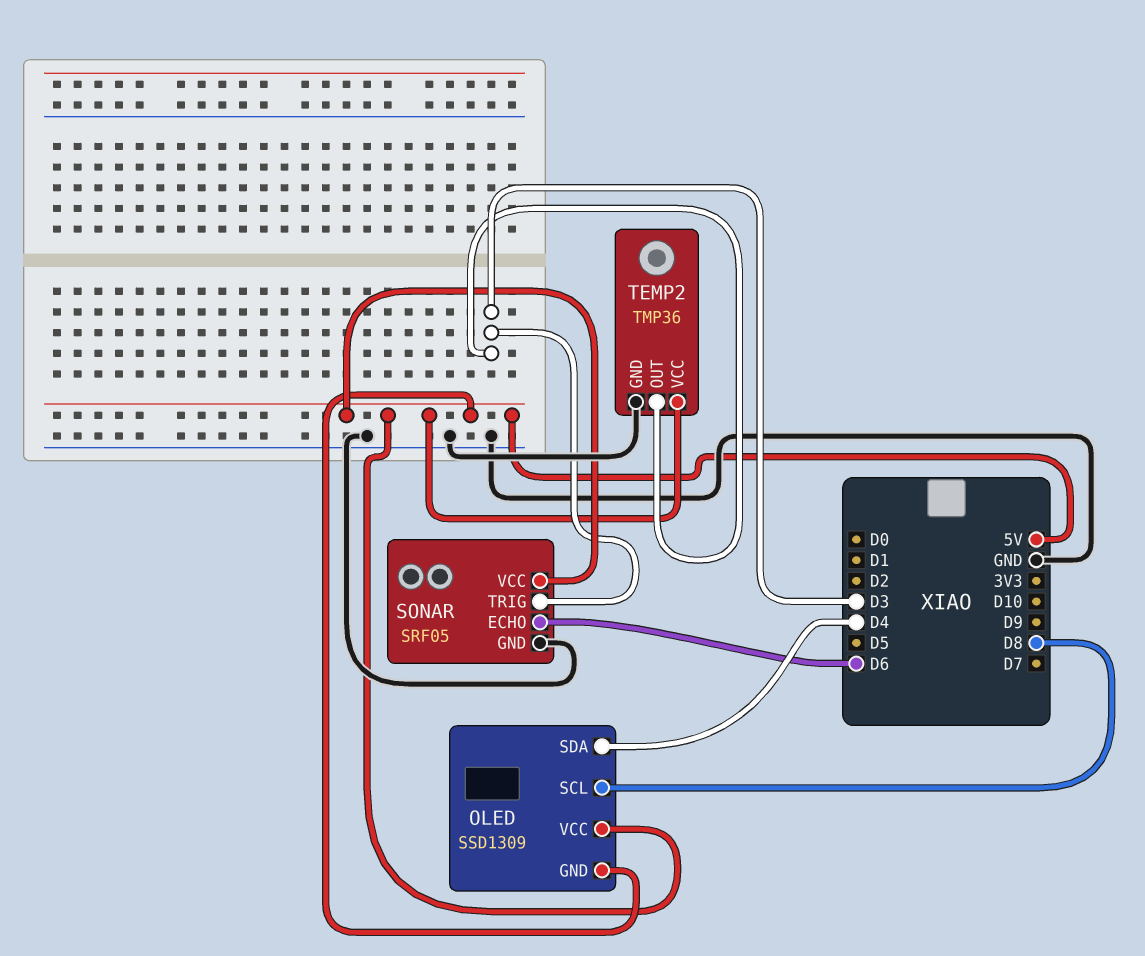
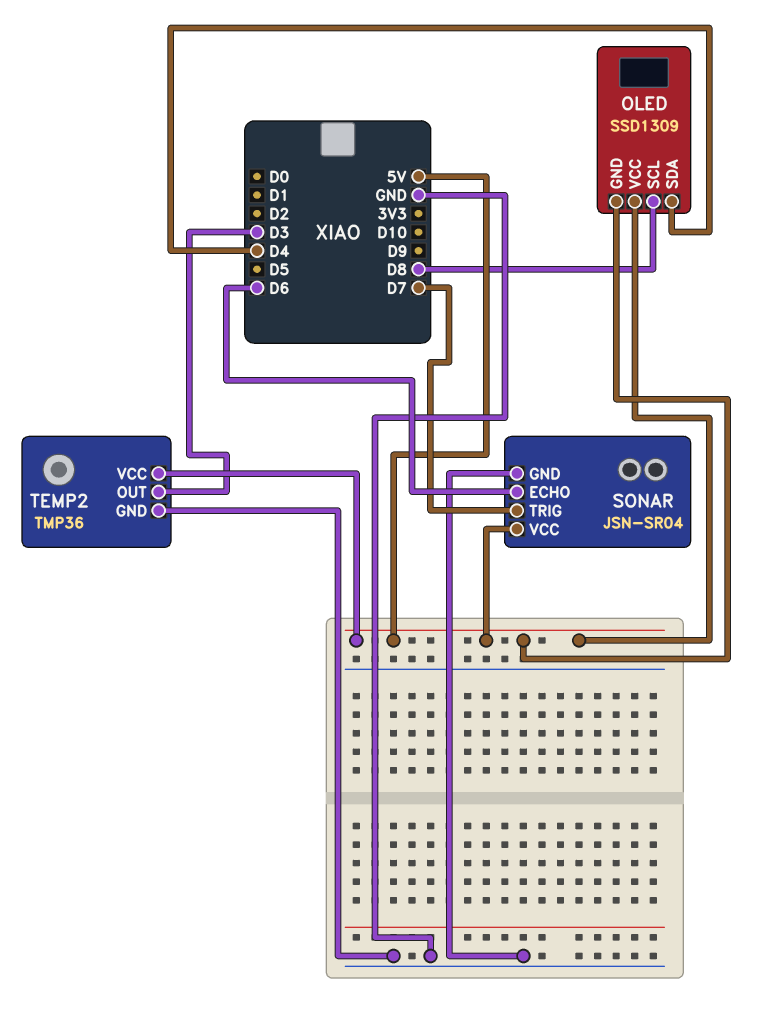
SONAR: SRF05 -> JSN-SR04
SONAR pin TRIG: D3 -> D7

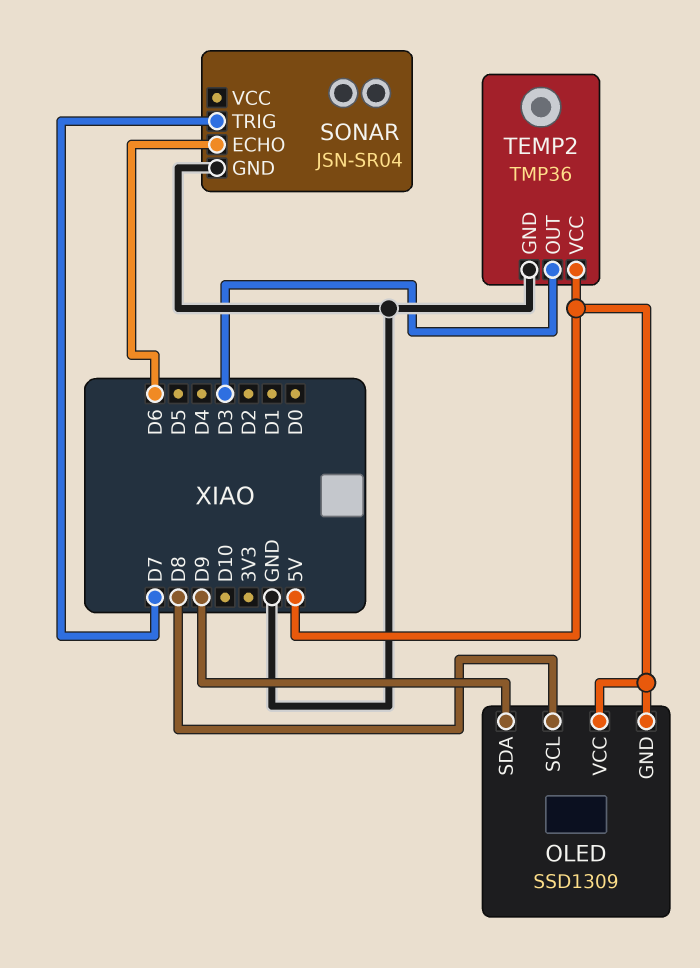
OLED pin SDA: D4 -> D9
SONAR pin VCC: 5V -> none

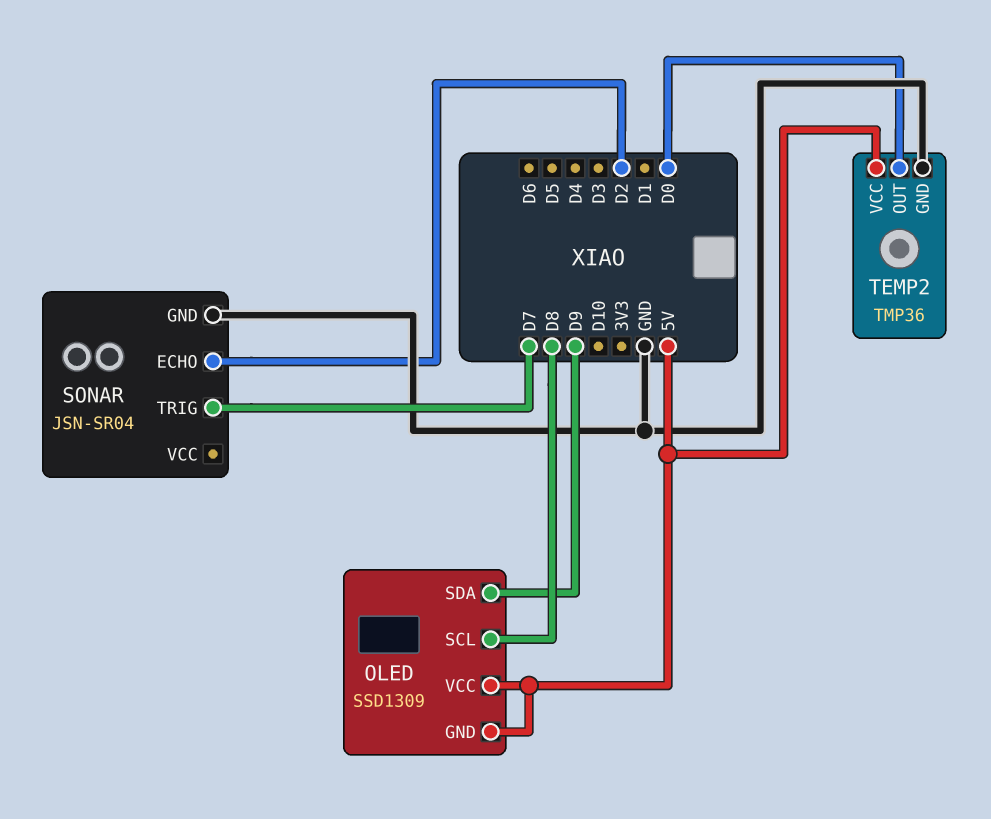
SONAR pin ECHO: D6 -> D2
TEMP2 pin OUT: D3 -> D0

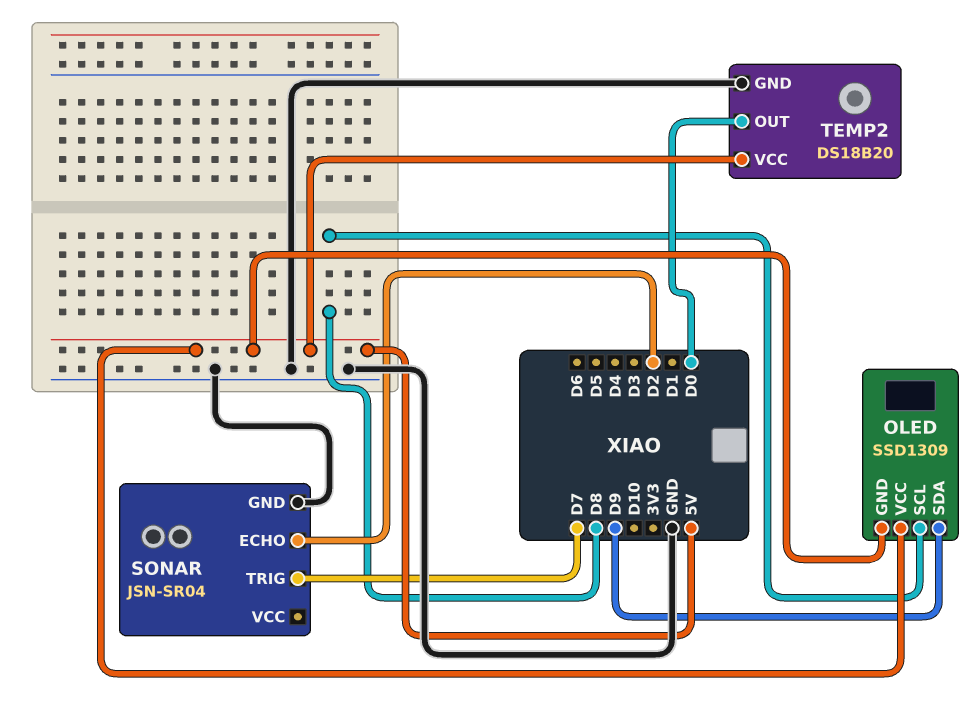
TEMP2: TMP36 -> DS18B20

